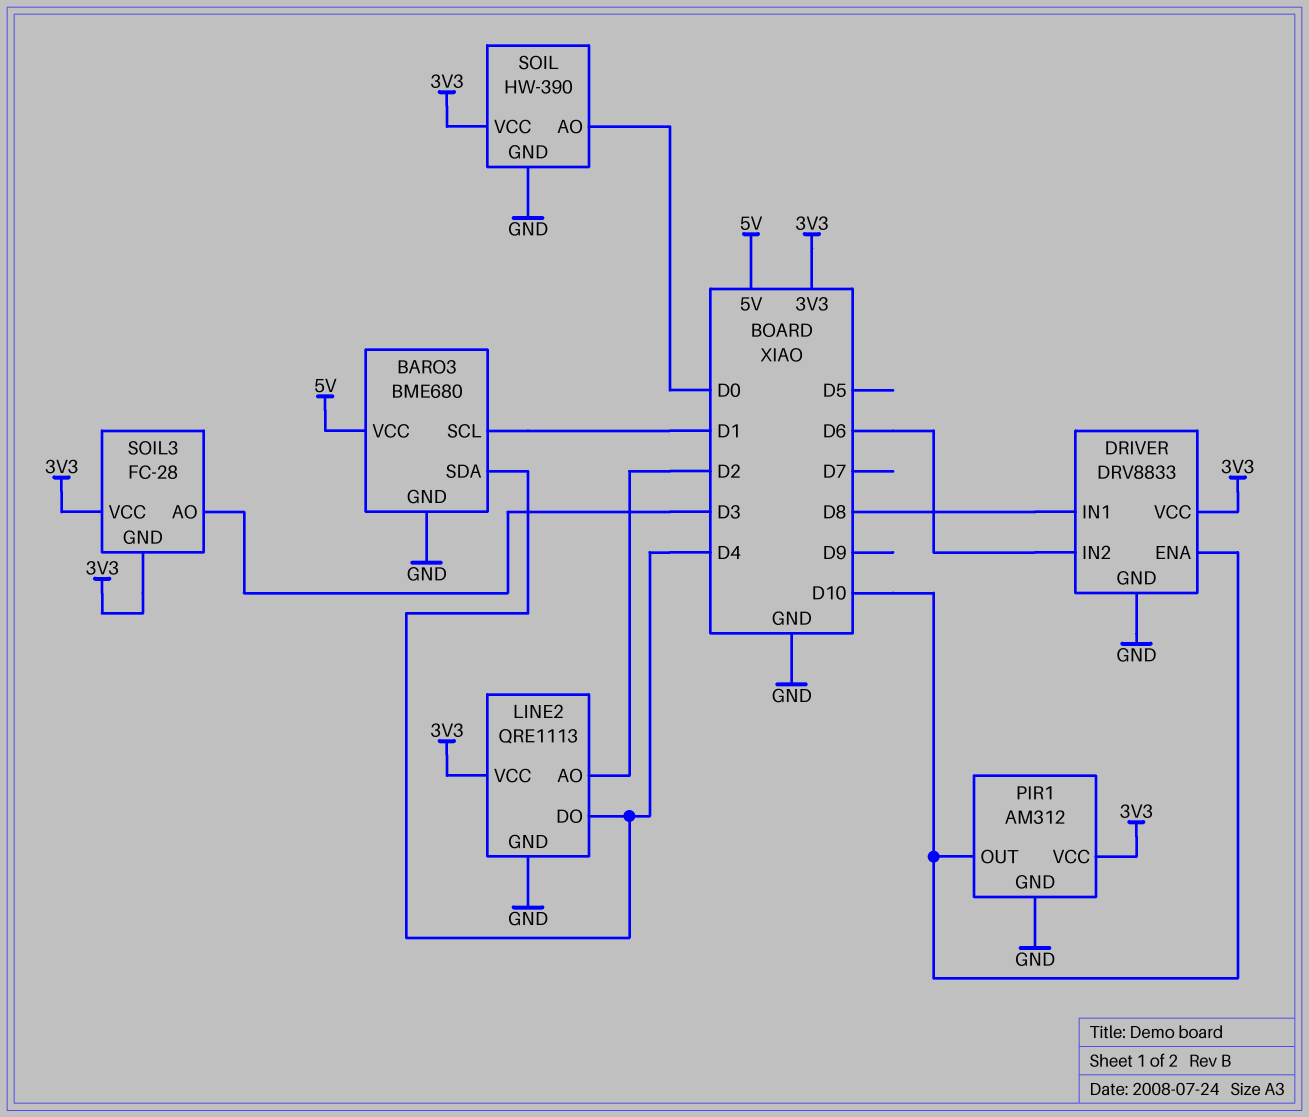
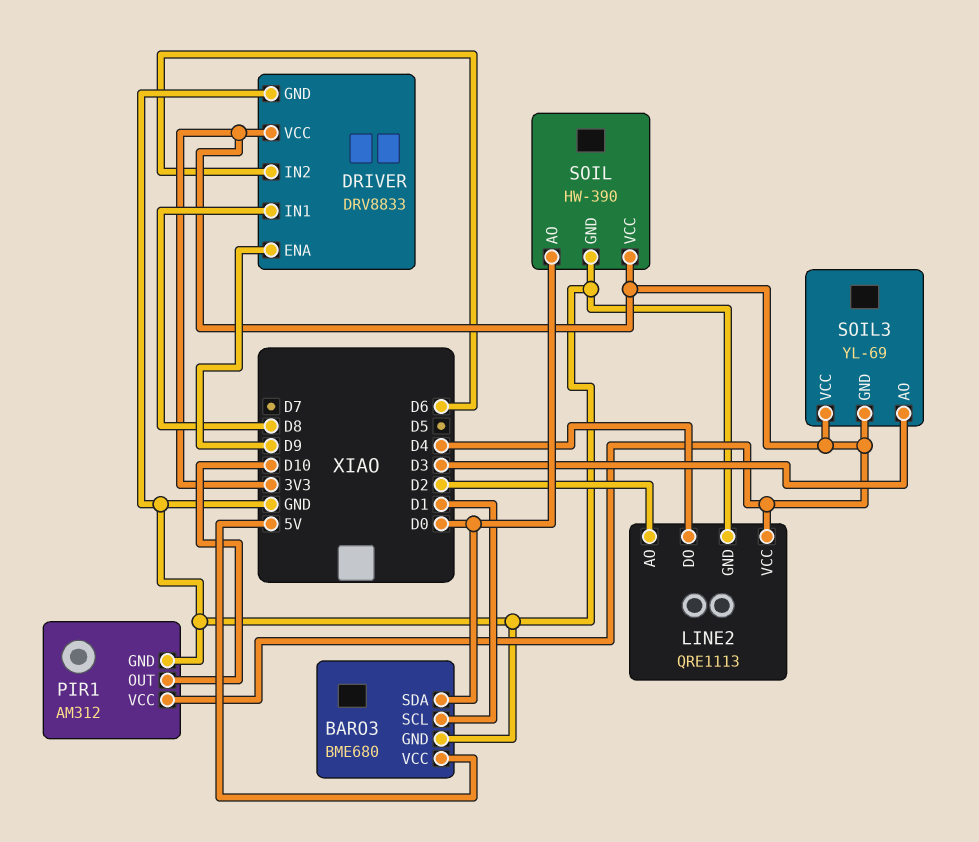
BARO3 pin SDA: D4 -> D0
DRIVER pin ENA: D10 -> D9
SOIL3: FC-28 -> YL-69

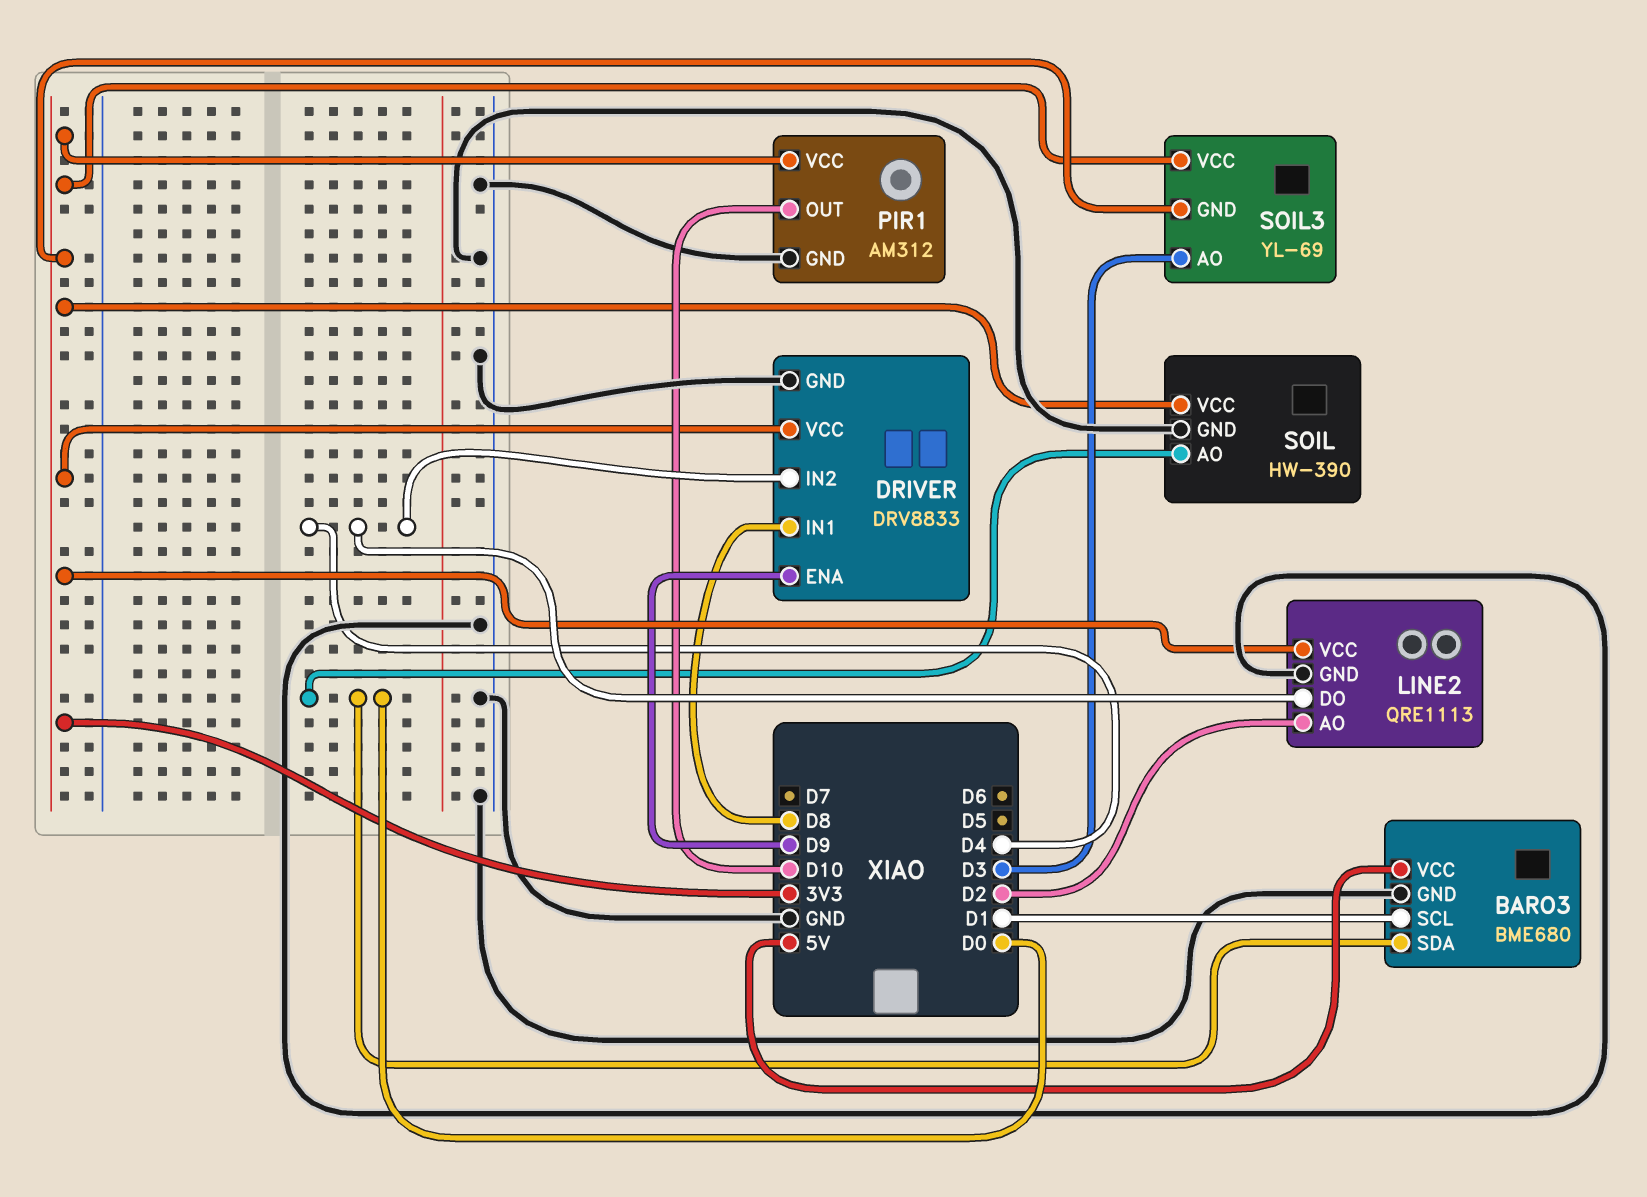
DRIVER pin IN2: D6 -> D4

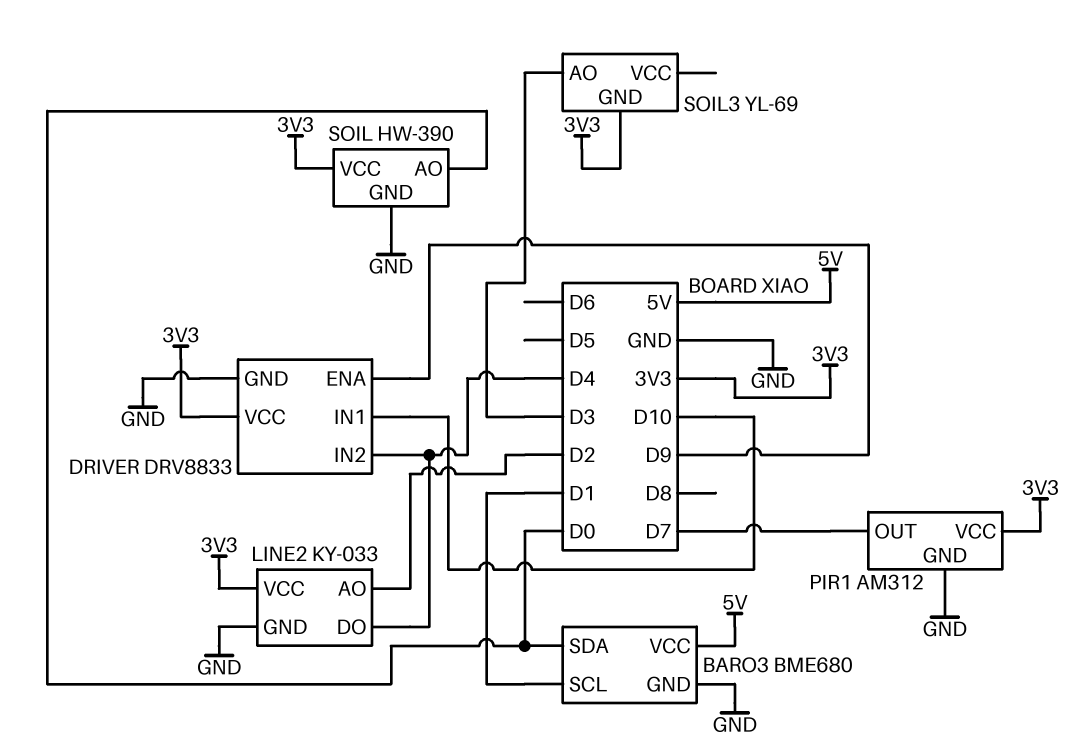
DRIVER pin IN1: D8 -> D10
LINE2: QRE1113 -> KY-033
PIR1 pin OUT: D10 -> D7
SOIL3 pin VCC: 3V3 -> none

